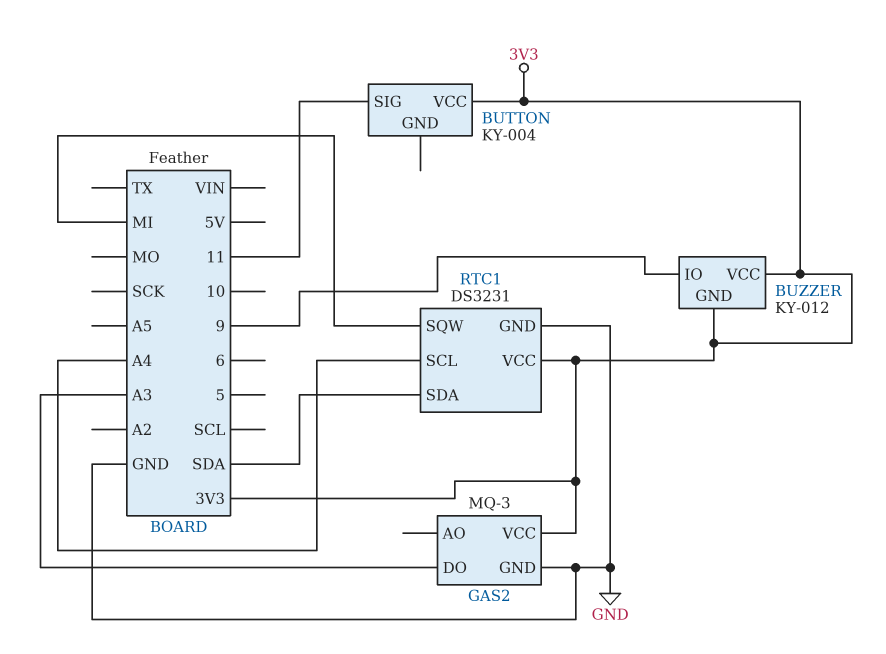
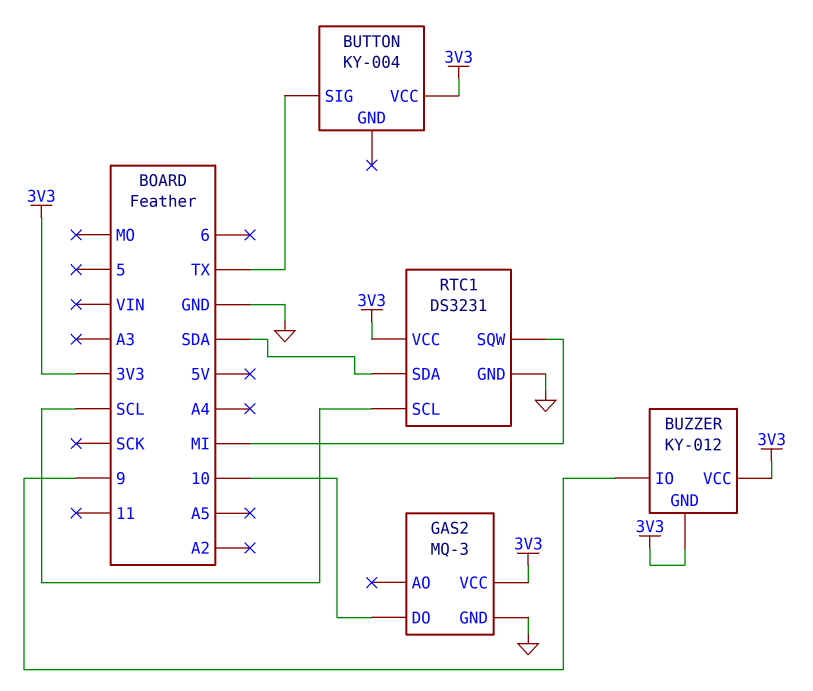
BUTTON pin SIG: 11 -> TX
GAS2 pin DO: A3 -> 10
RTC1 pin SCL: A4 -> SCL

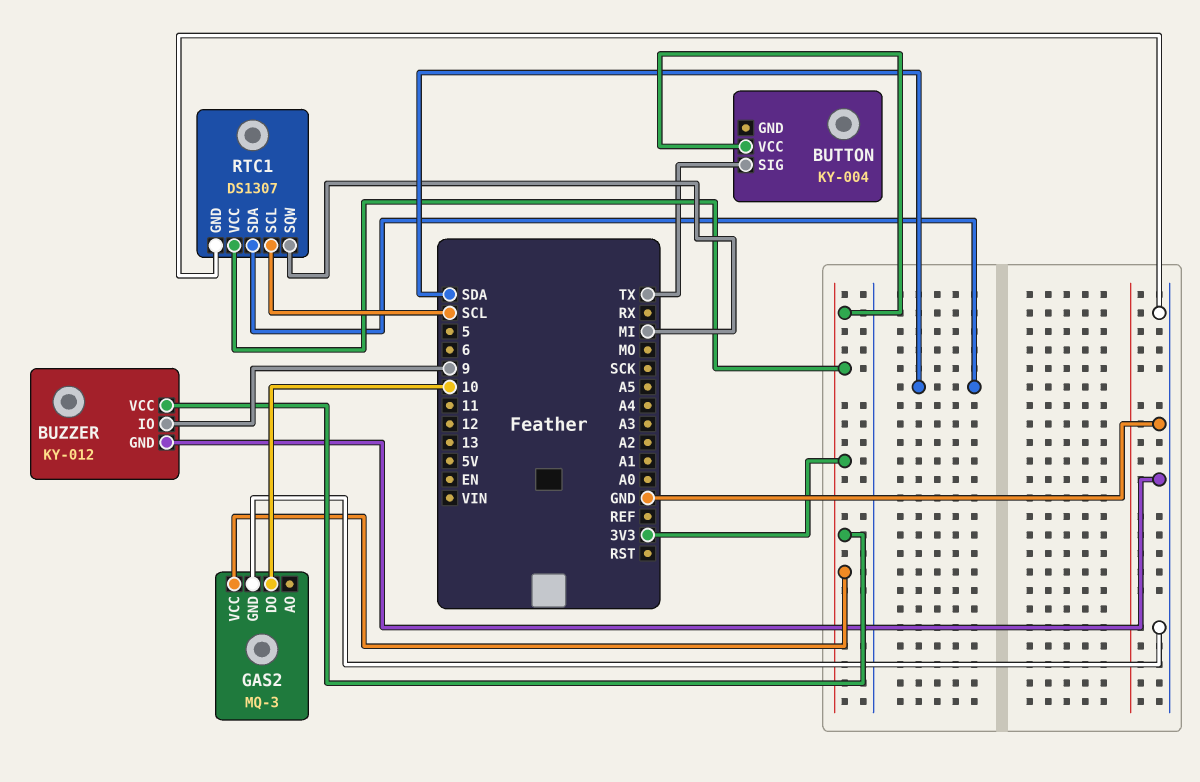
BUZZER pin GND: 3V3 -> GND
RTC1: DS3231 -> DS1307

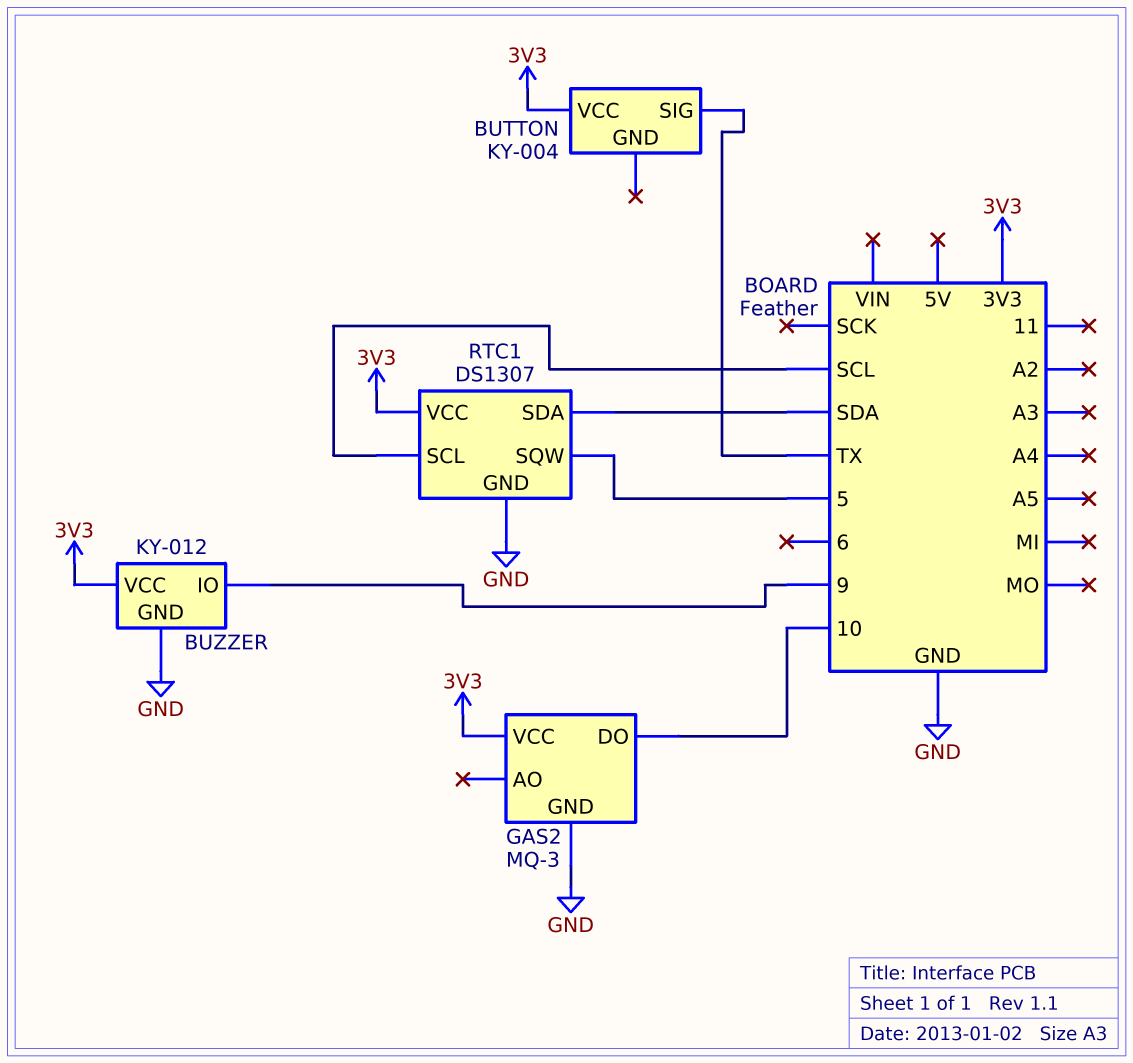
RTC1 pin SQW: MI -> 5

